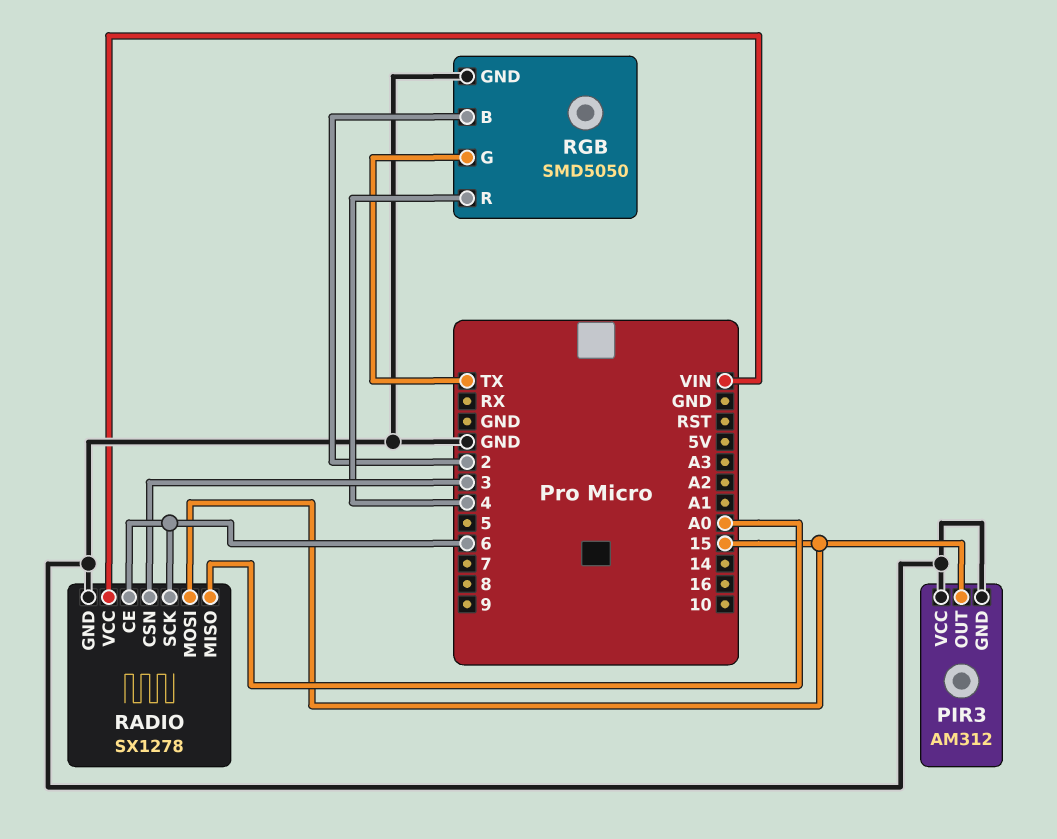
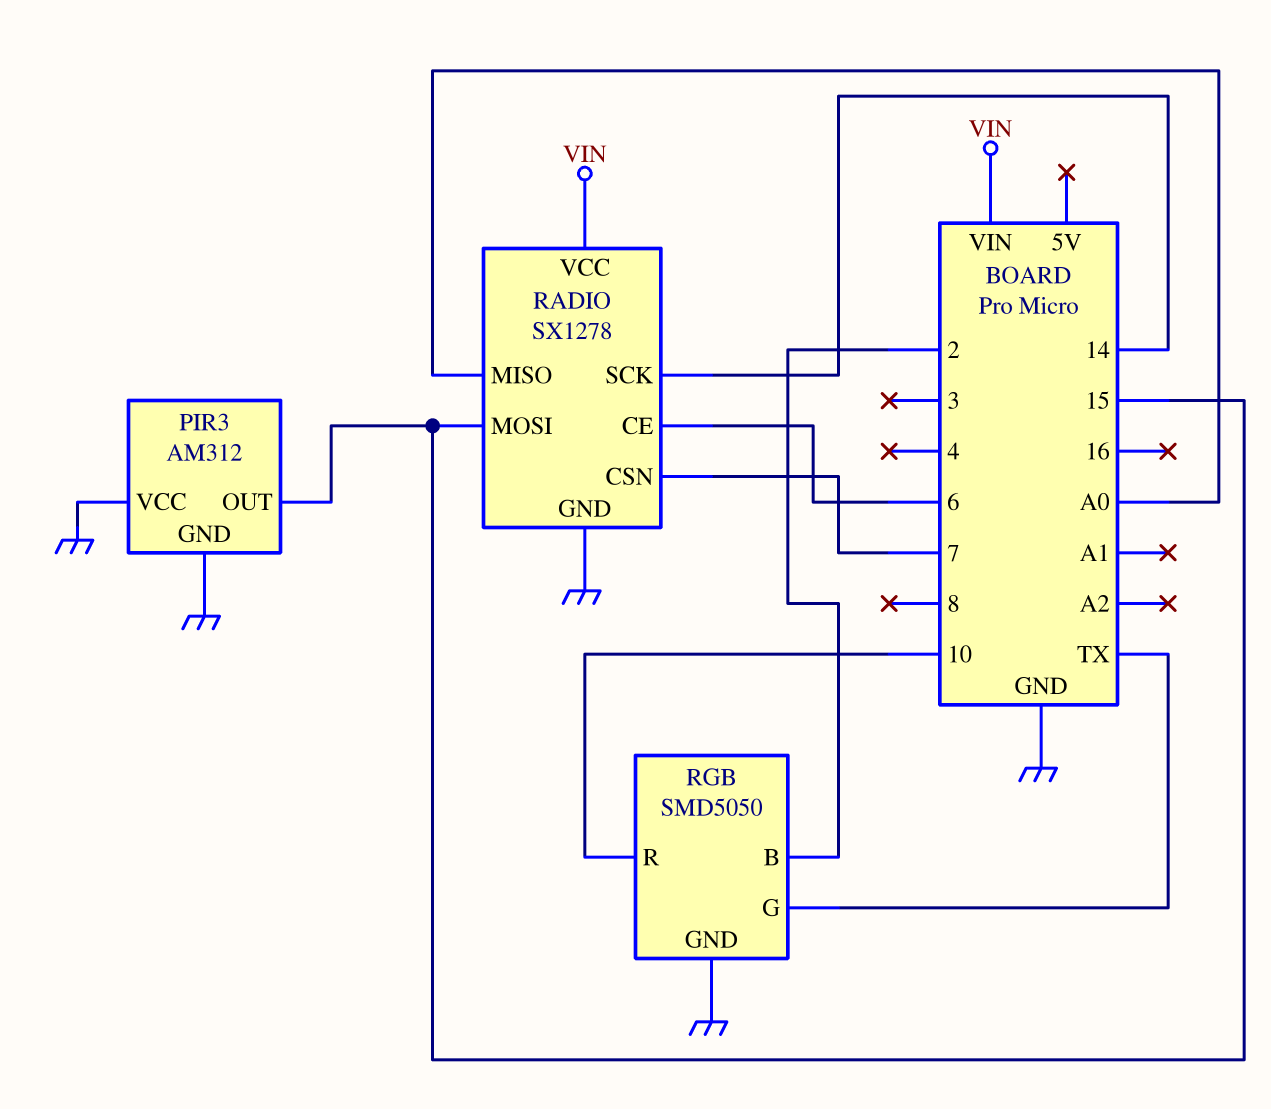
RADIO pin CSN: 3 -> 7
RADIO pin SCK: 6 -> 14
RGB pin R: 4 -> 10

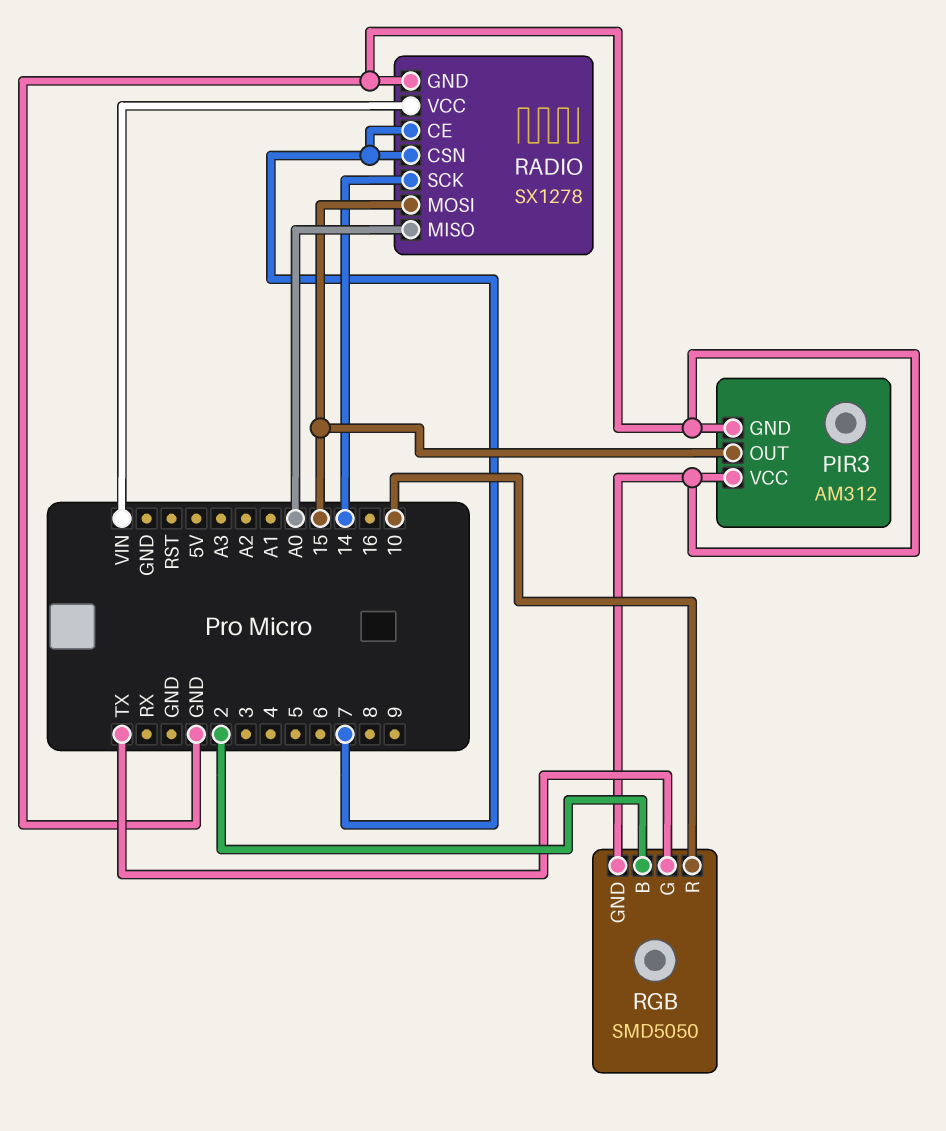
RADIO pin CE: 6 -> 7

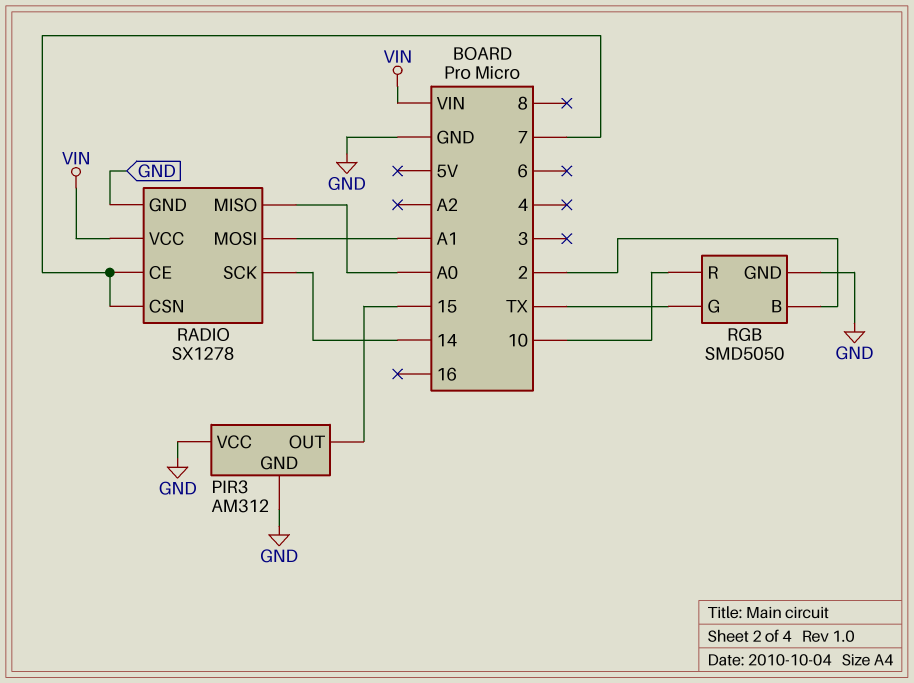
RADIO pin MOSI: 15 -> A1

